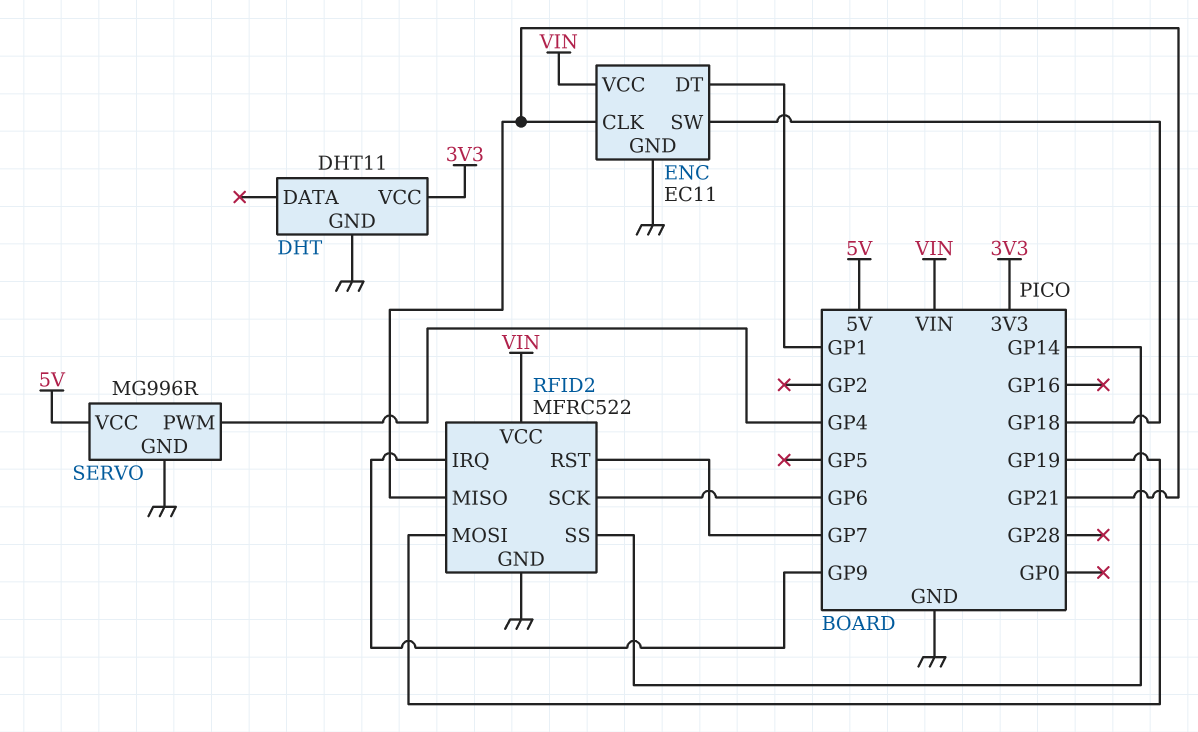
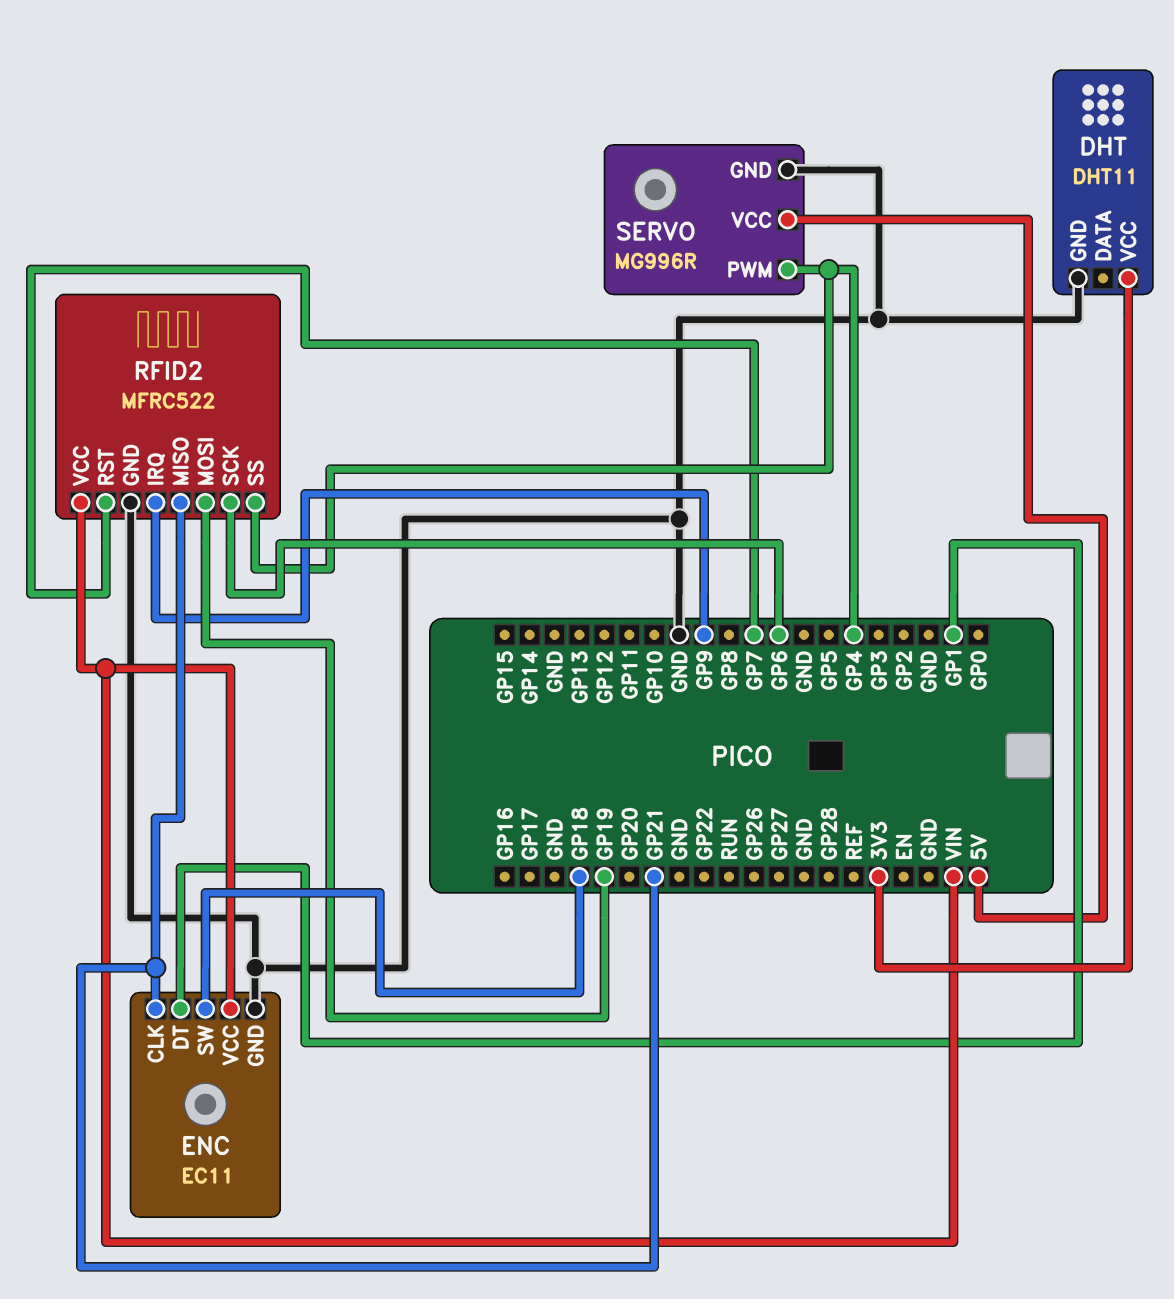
RFID2 pin SS: GP14 -> GP4

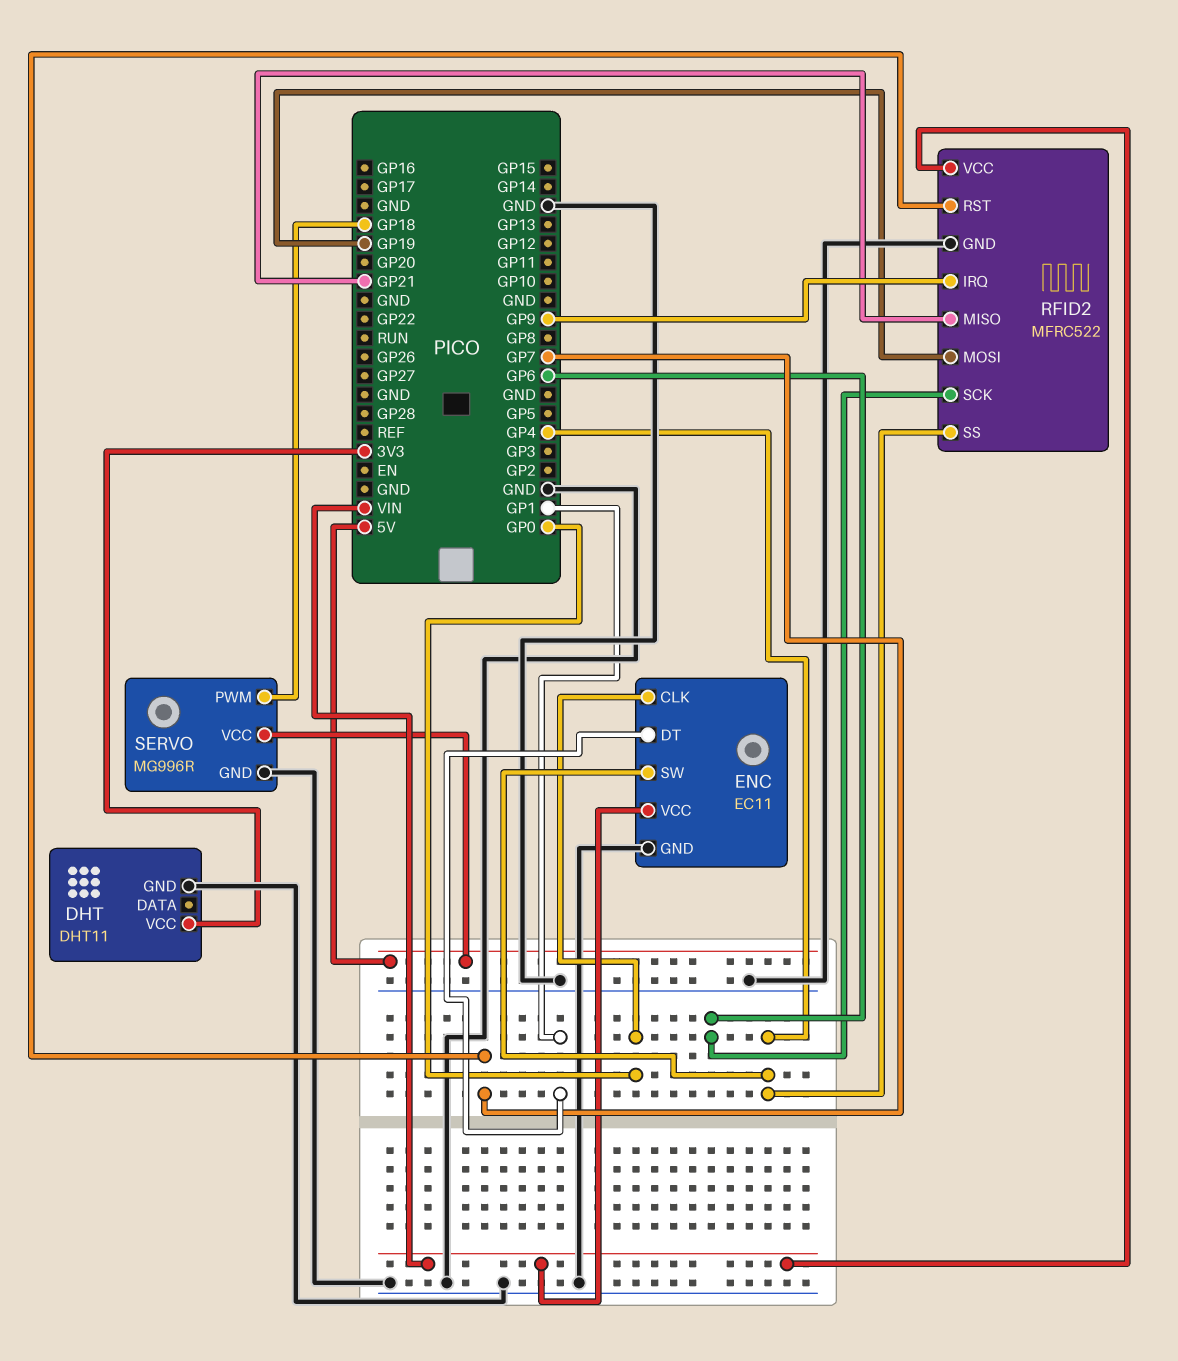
ENC pin CLK: GP21 -> GP0
ENC pin SW: GP18 -> GP4
SERVO pin PWM: GP4 -> GP18

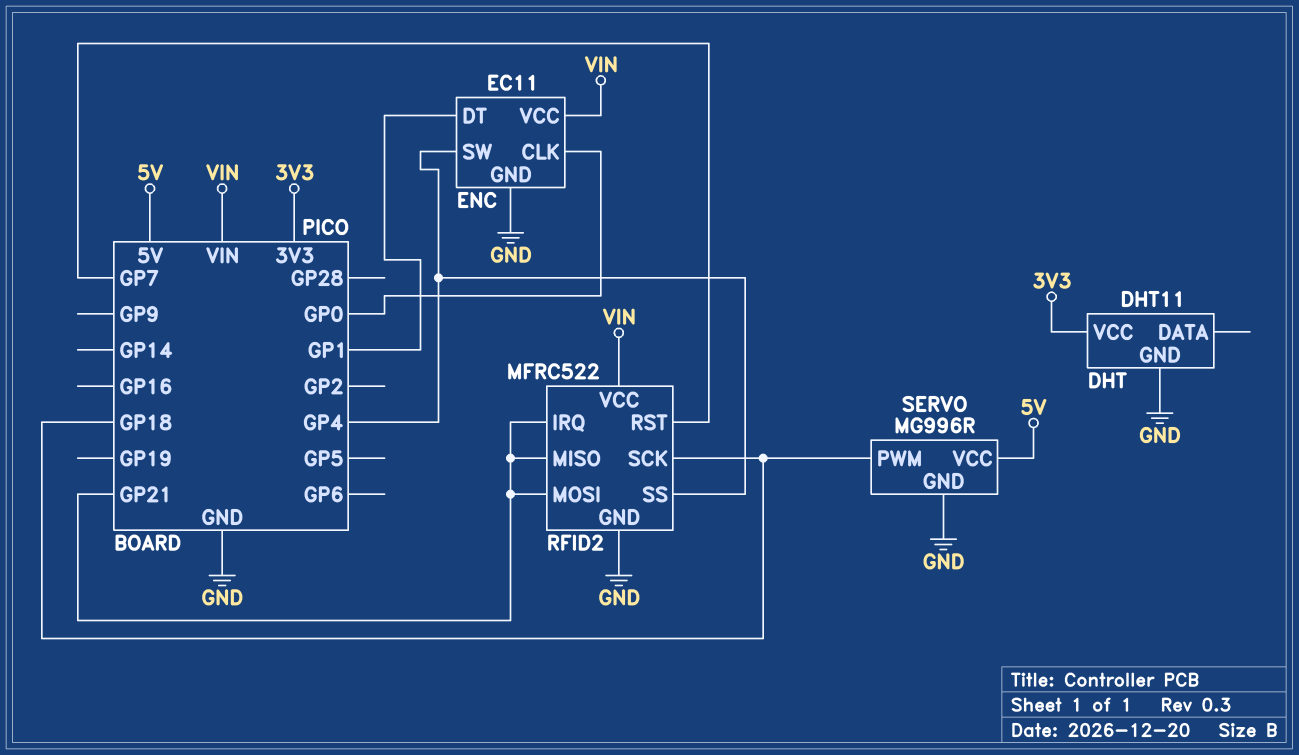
RFID2 pin IRQ: GP9 -> GP21
RFID2 pin MOSI: GP19 -> GP21
RFID2 pin SCK: GP6 -> GP18

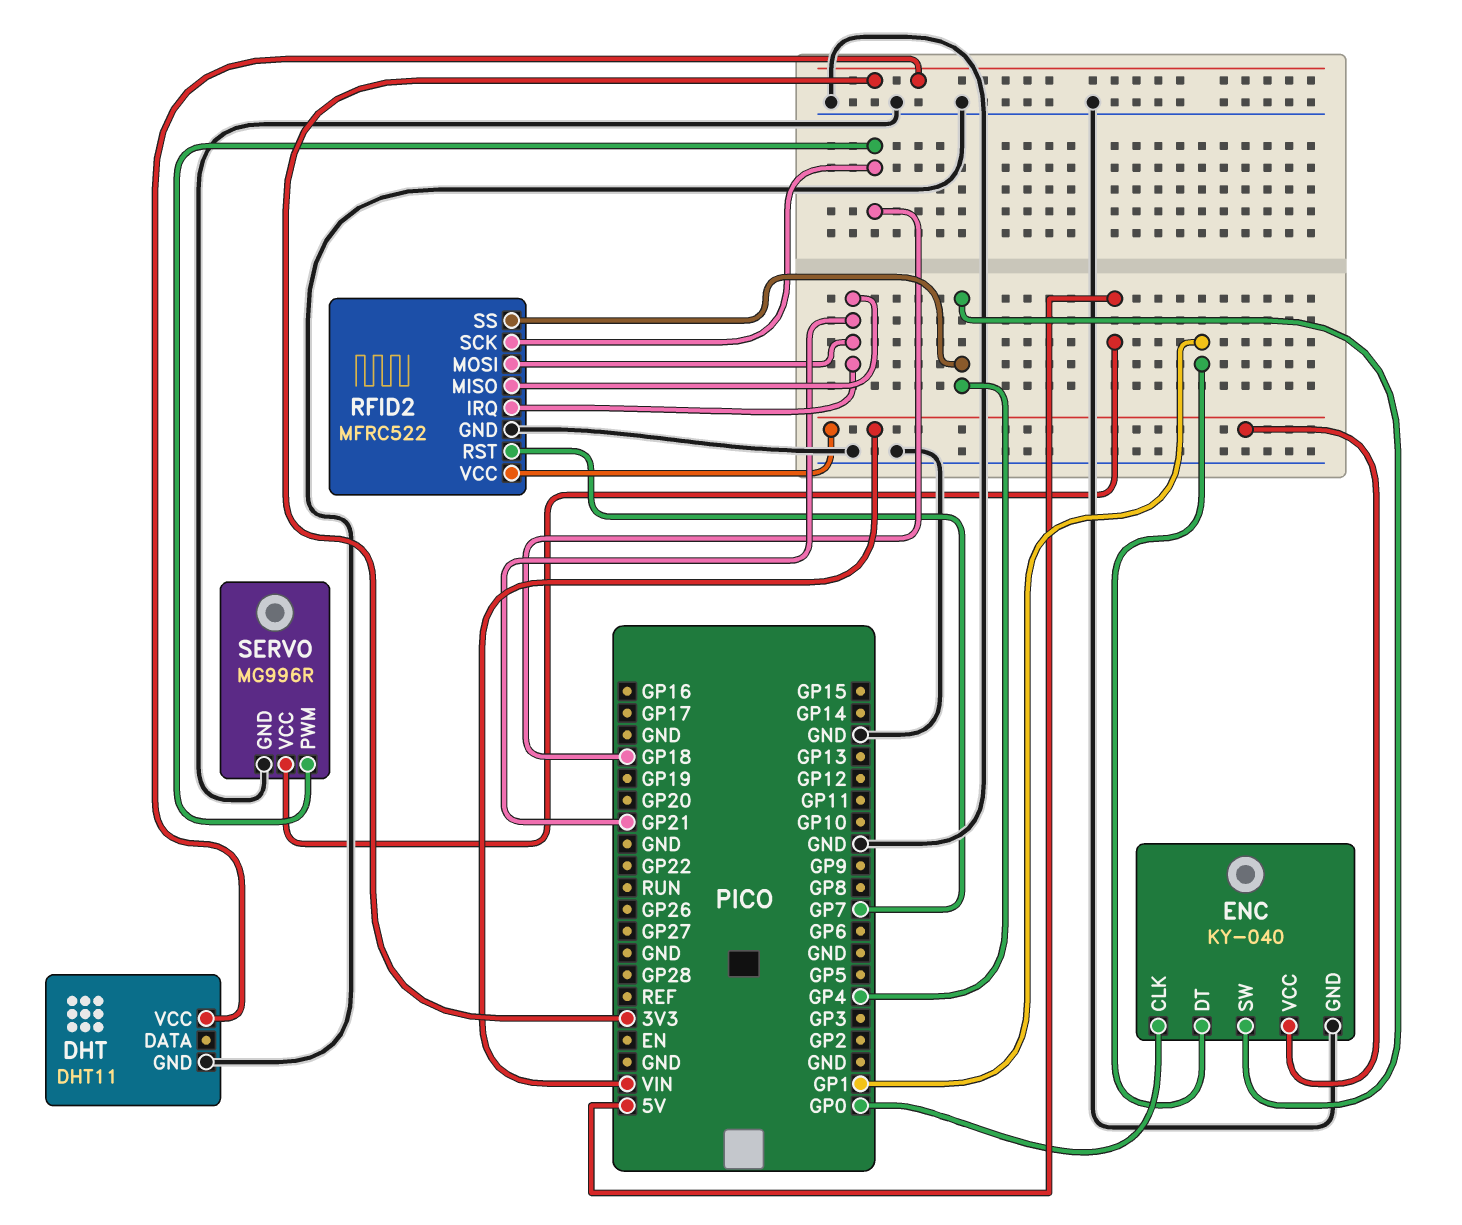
ENC: EC11 -> KY-040

